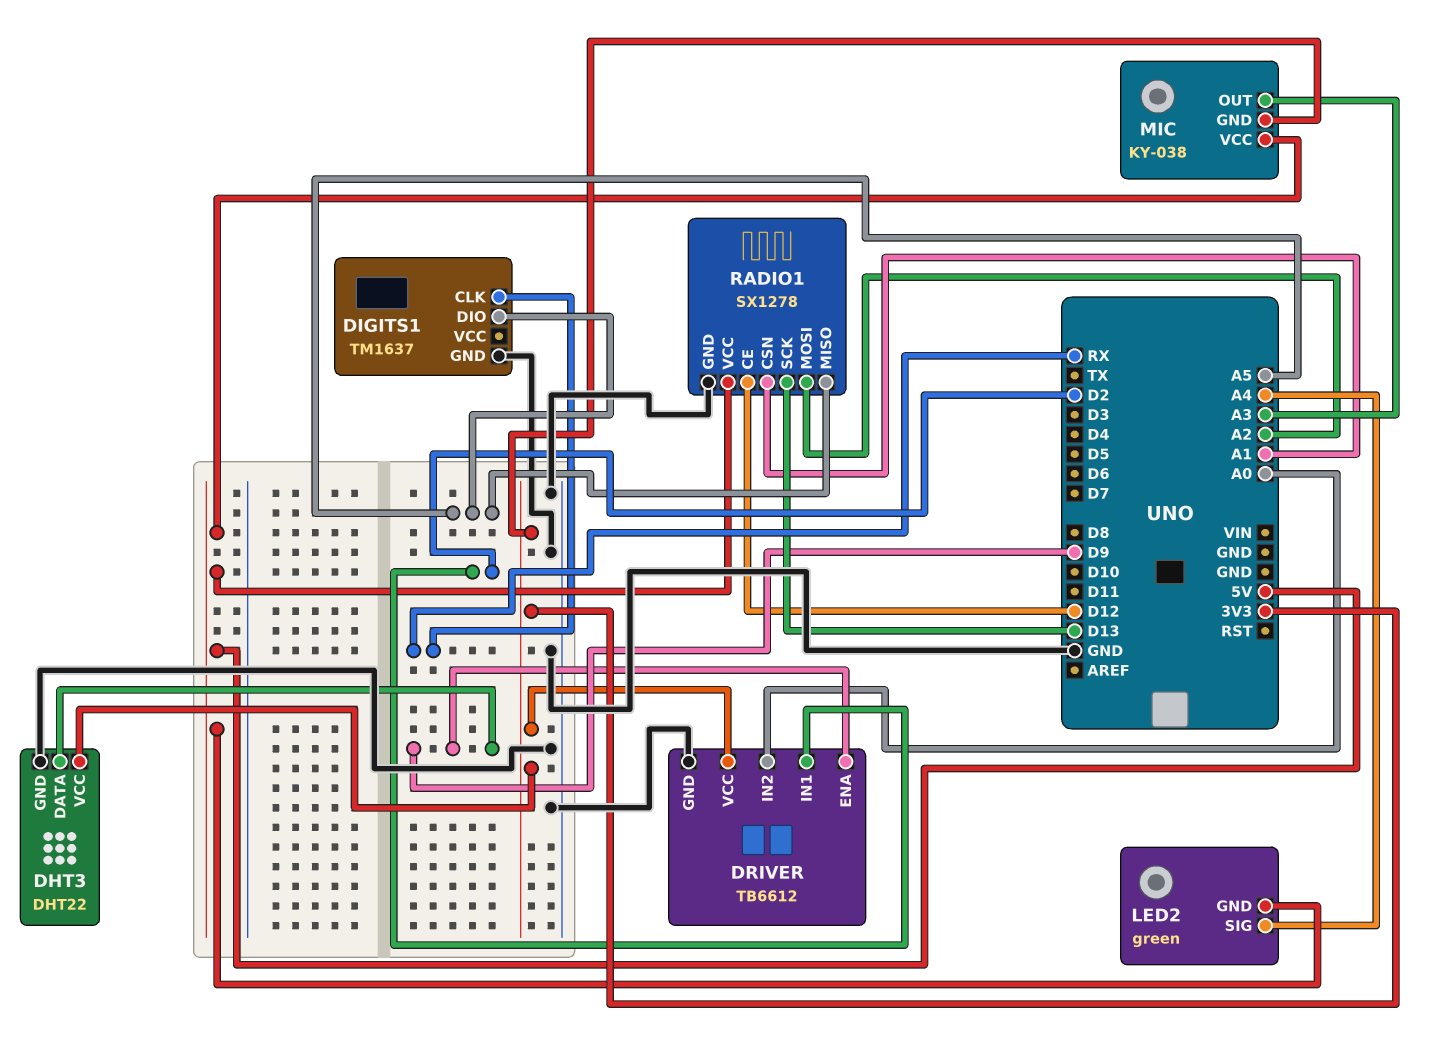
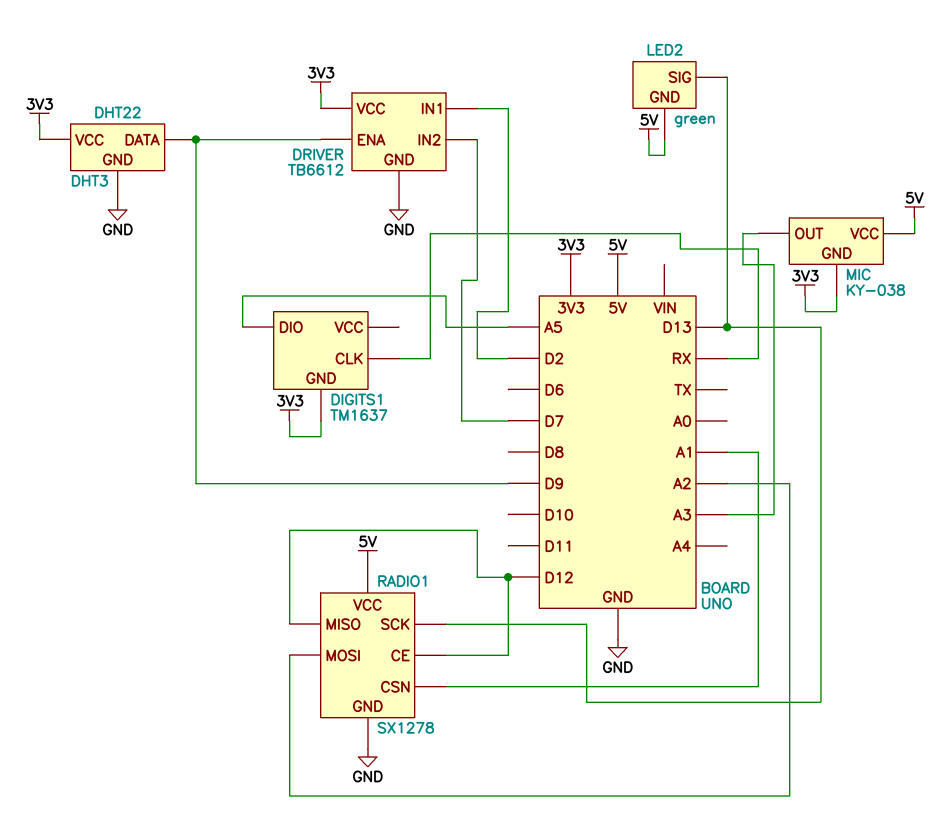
DIGITS1 pin GND: GND -> 3V3
DRIVER pin IN2: A0 -> D7
LED2 pin SIG: A4 -> D13
RADIO1 pin MISO: A5 -> D12

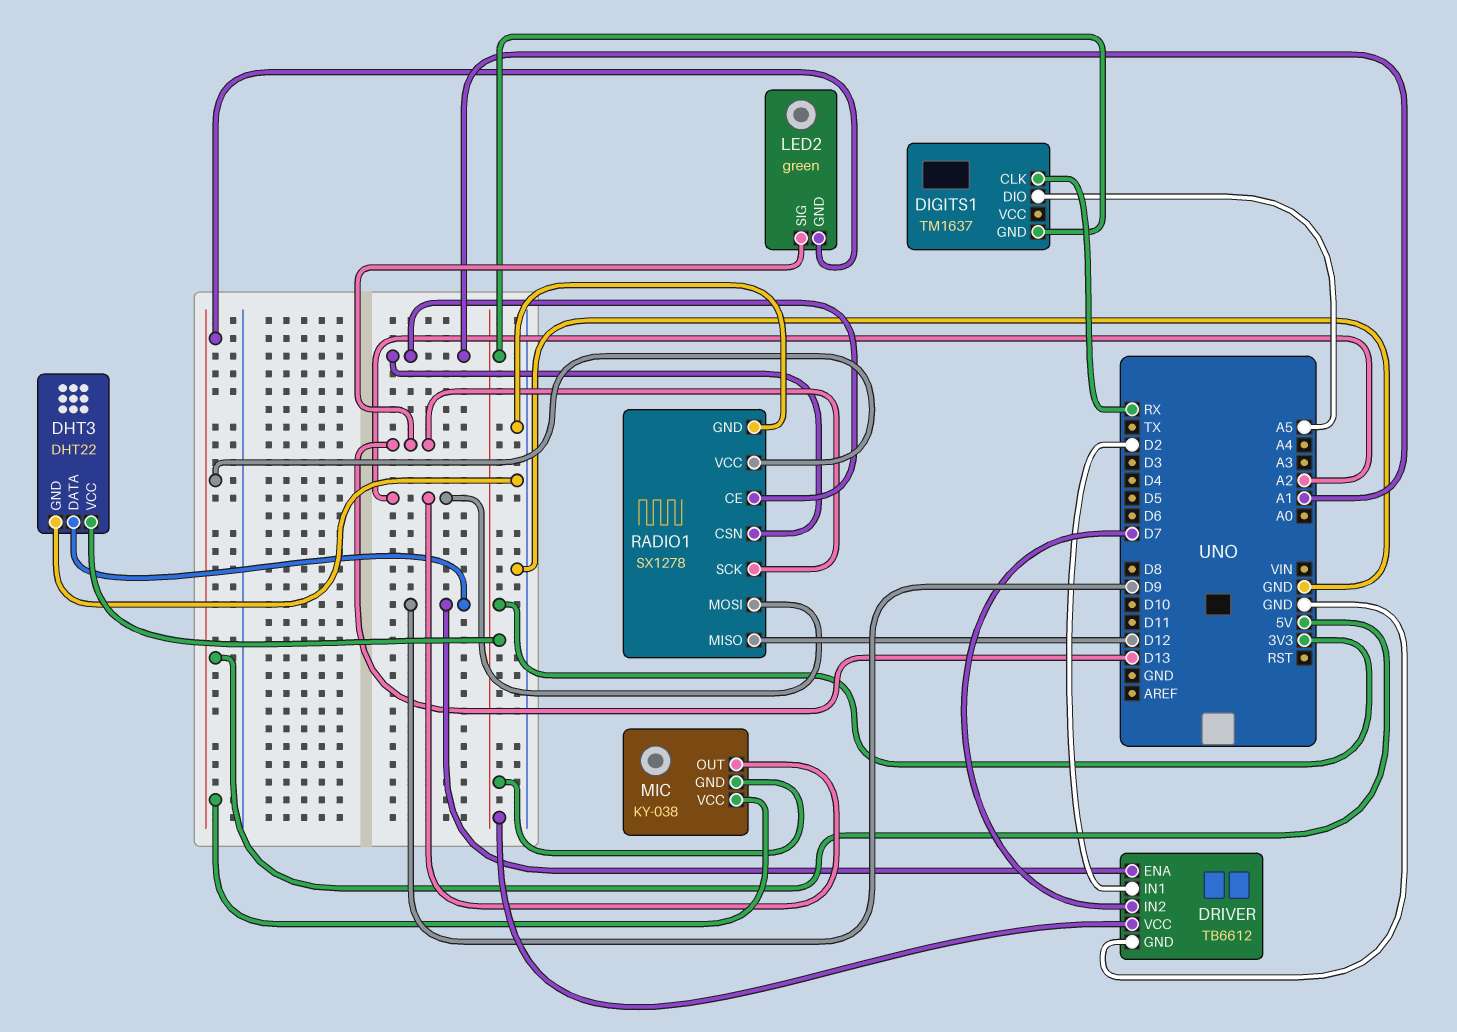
MIC pin OUT: A3 -> A2
RADIO1 pin CE: D12 -> A1

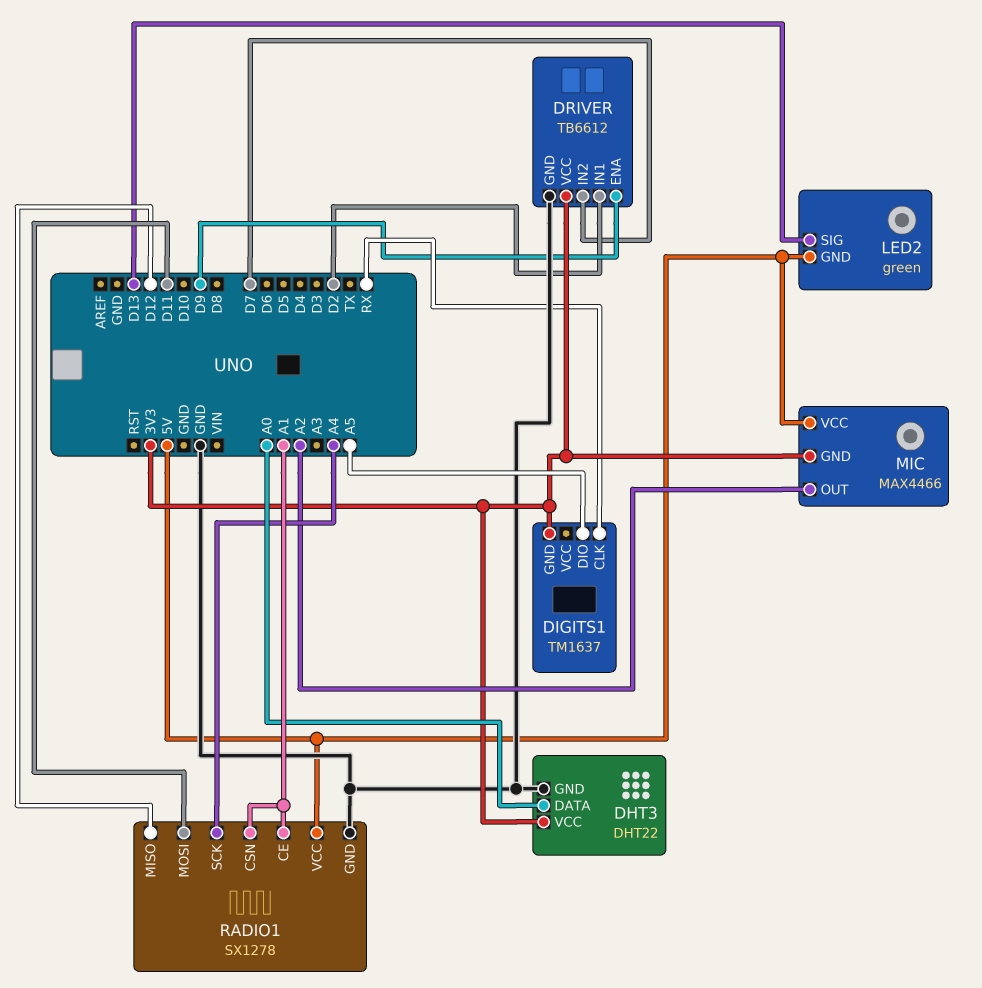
DHT3 pin DATA: D9 -> A0
MIC: KY-038 -> MAX4466
RADIO1 pin MOSI: A2 -> D11
RADIO1 pin SCK: D13 -> A4

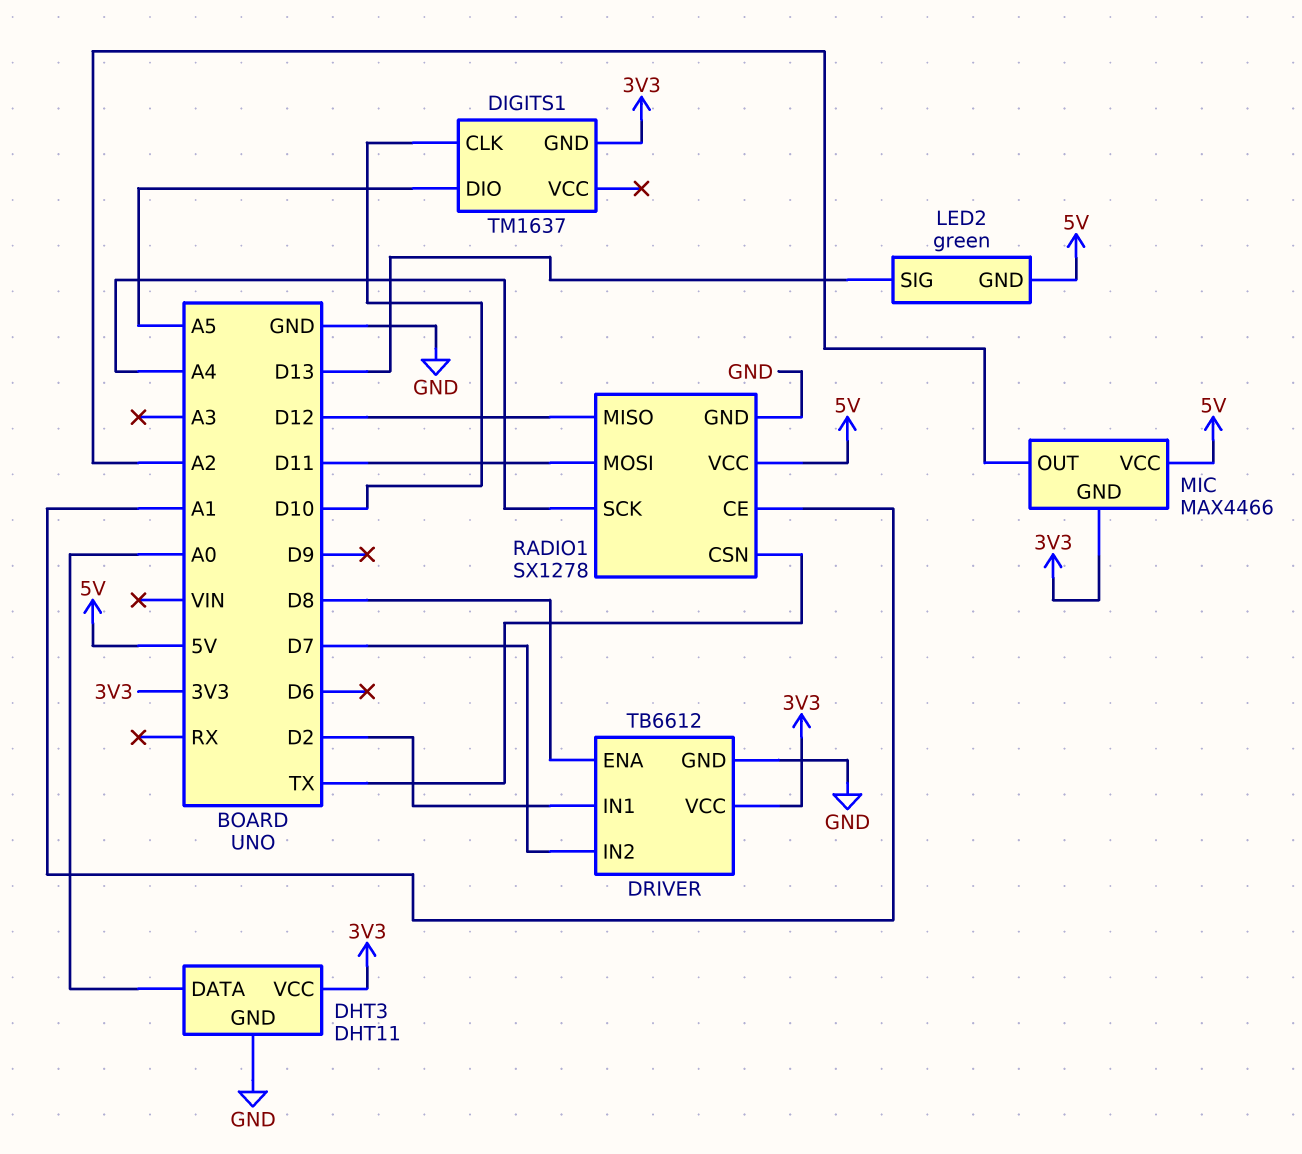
DHT3: DHT22 -> DHT11
DIGITS1 pin CLK: RX -> D10
DRIVER pin ENA: D9 -> D8
RADIO1 pin CSN: A1 -> TX

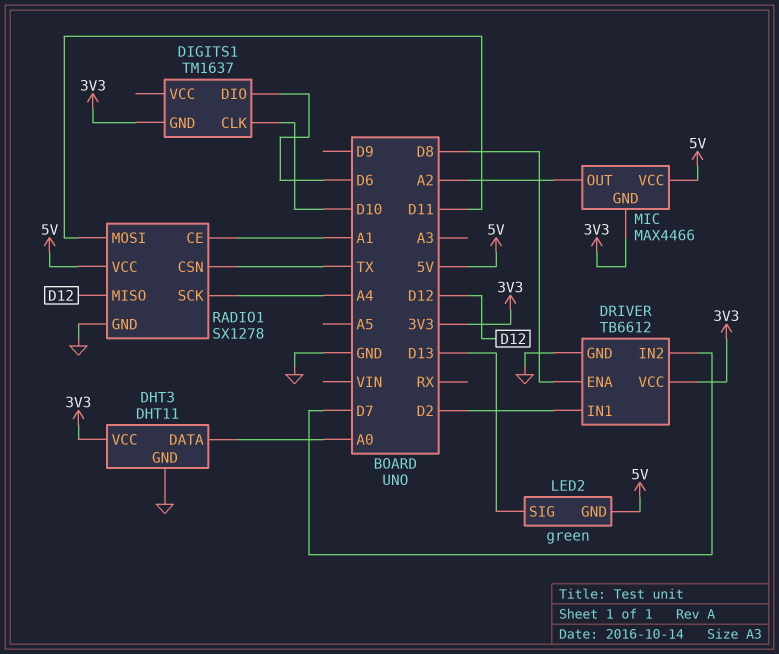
DIGITS1 pin DIO: A5 -> D6

